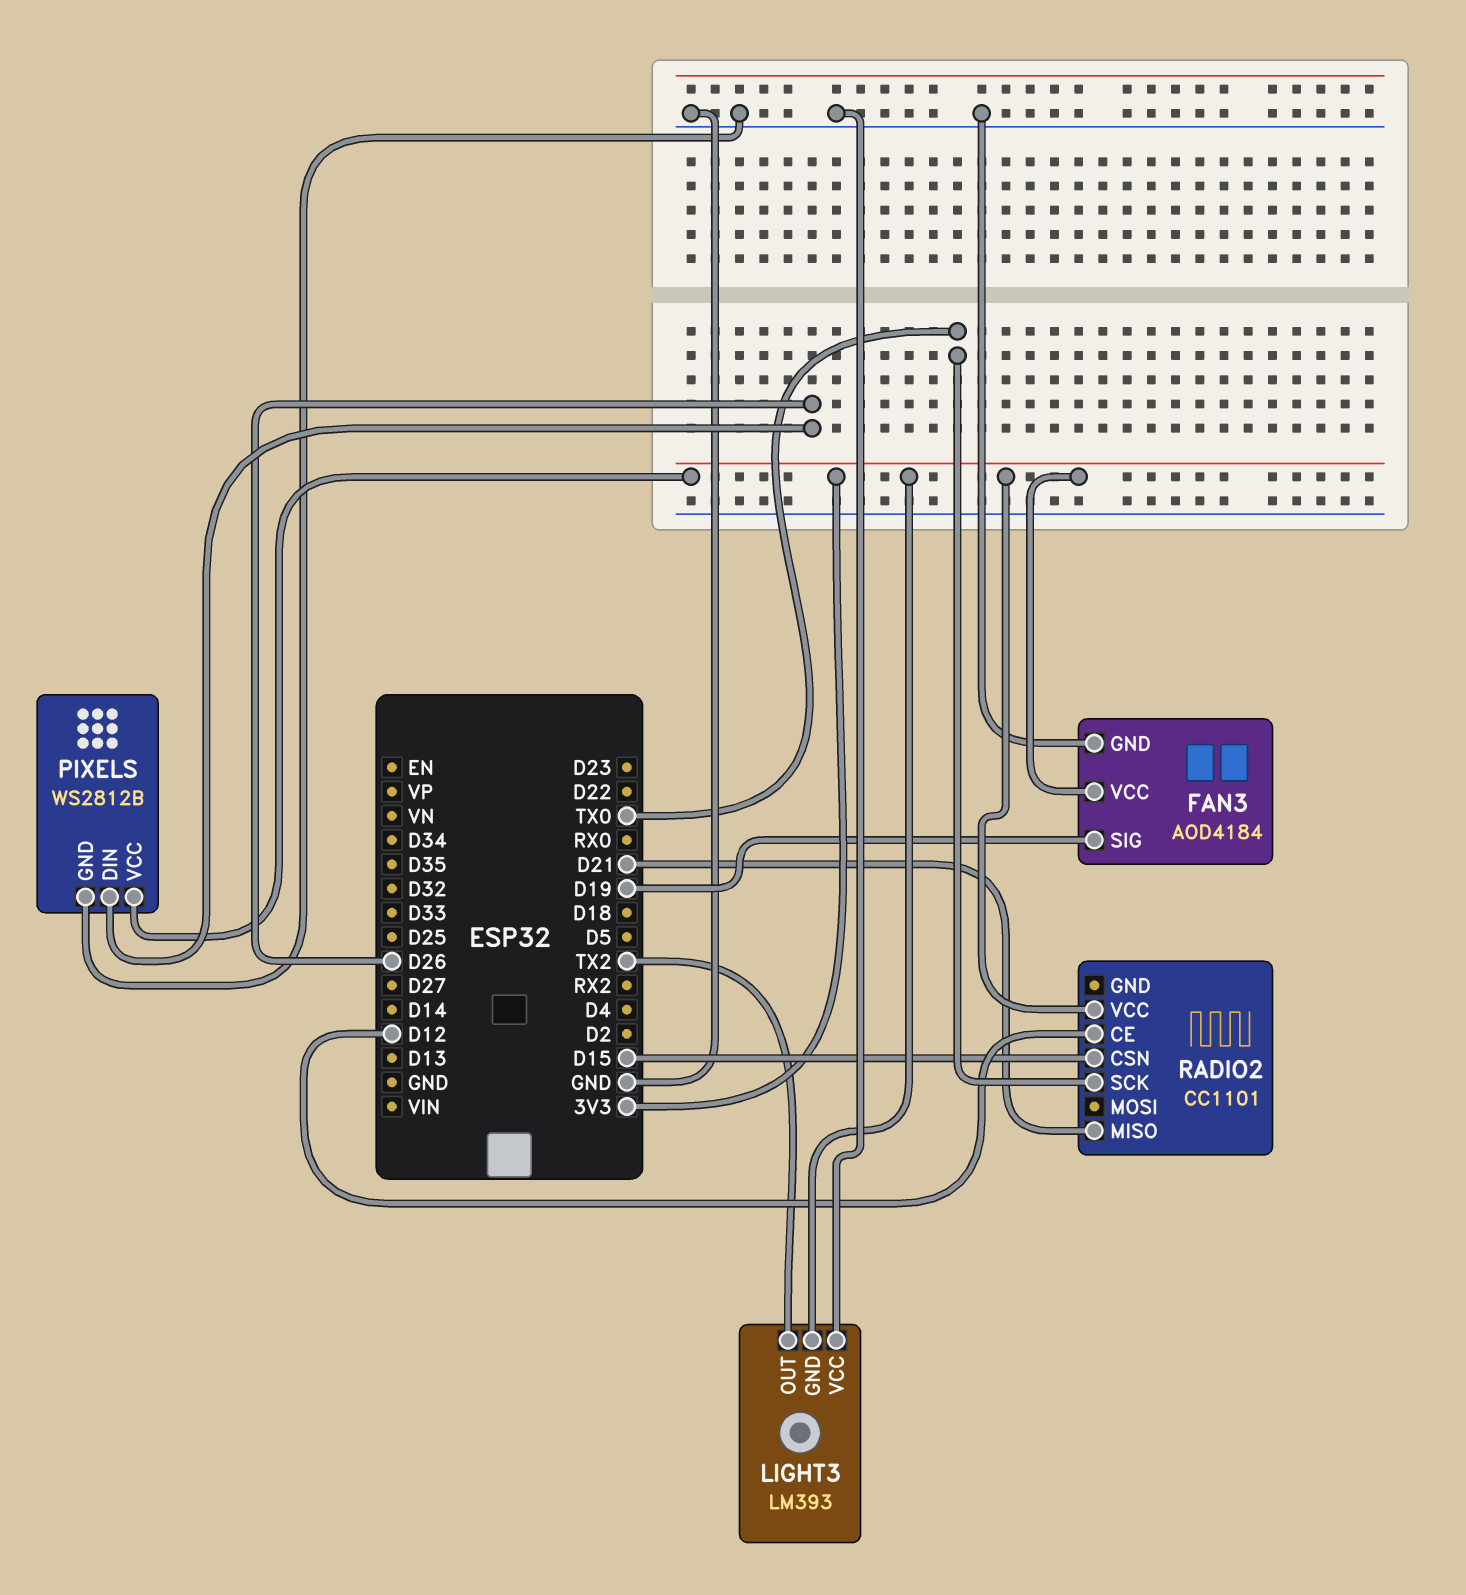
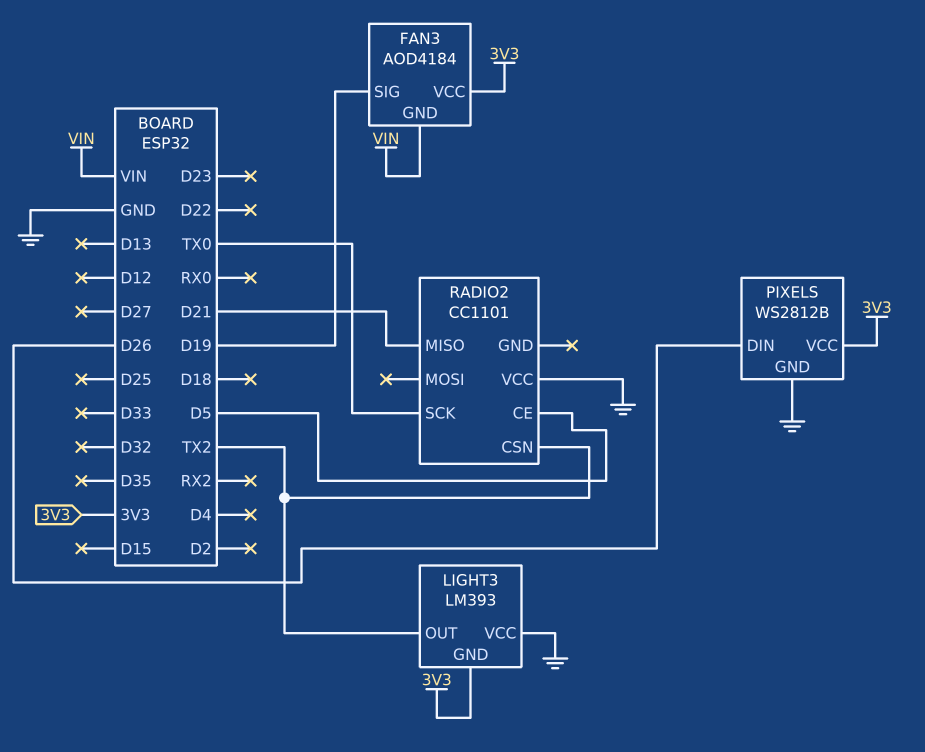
FAN3 pin GND: GND -> VIN
RADIO2 pin CE: D12 -> D5
RADIO2 pin CSN: D15 -> TX2
RADIO2 pin VCC: 3V3 -> GND

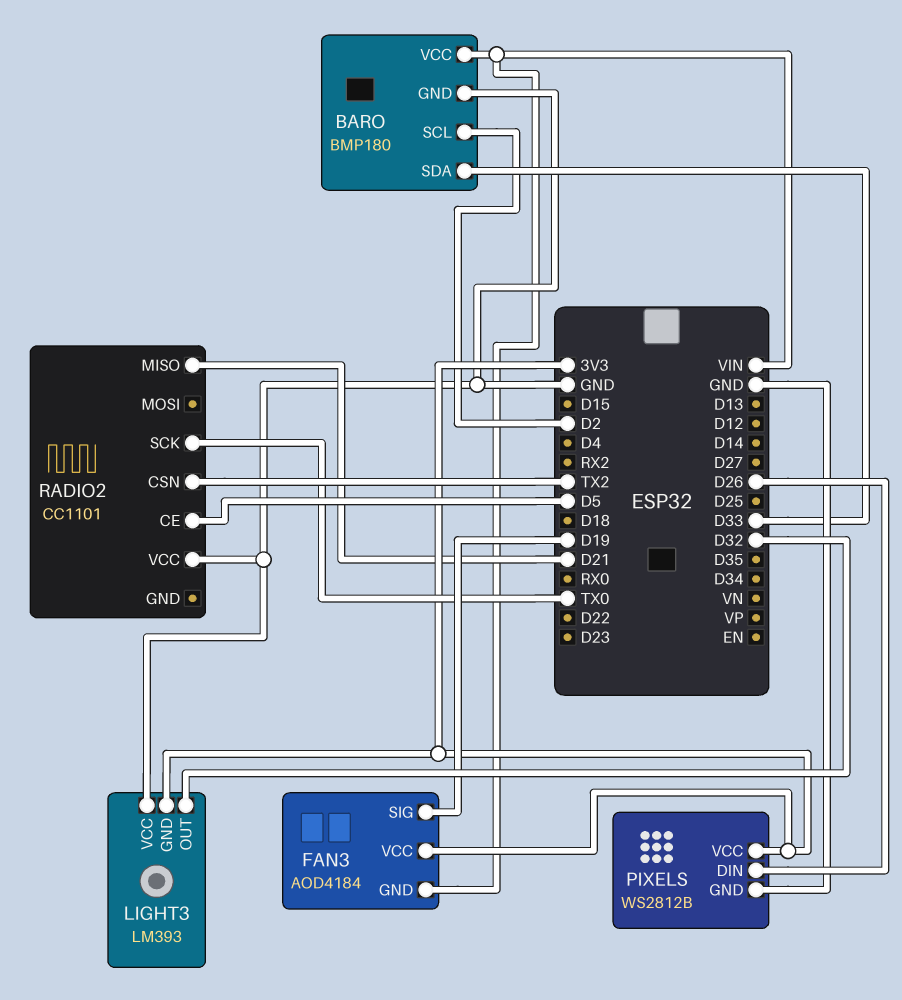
BARO: none -> BMP180
BARO pin GND: none -> GND
BARO pin SCL: none -> D2
BARO pin SDA: none -> D33
BARO pin VCC: none -> VIN
LIGHT3 pin OUT: TX2 -> D32

